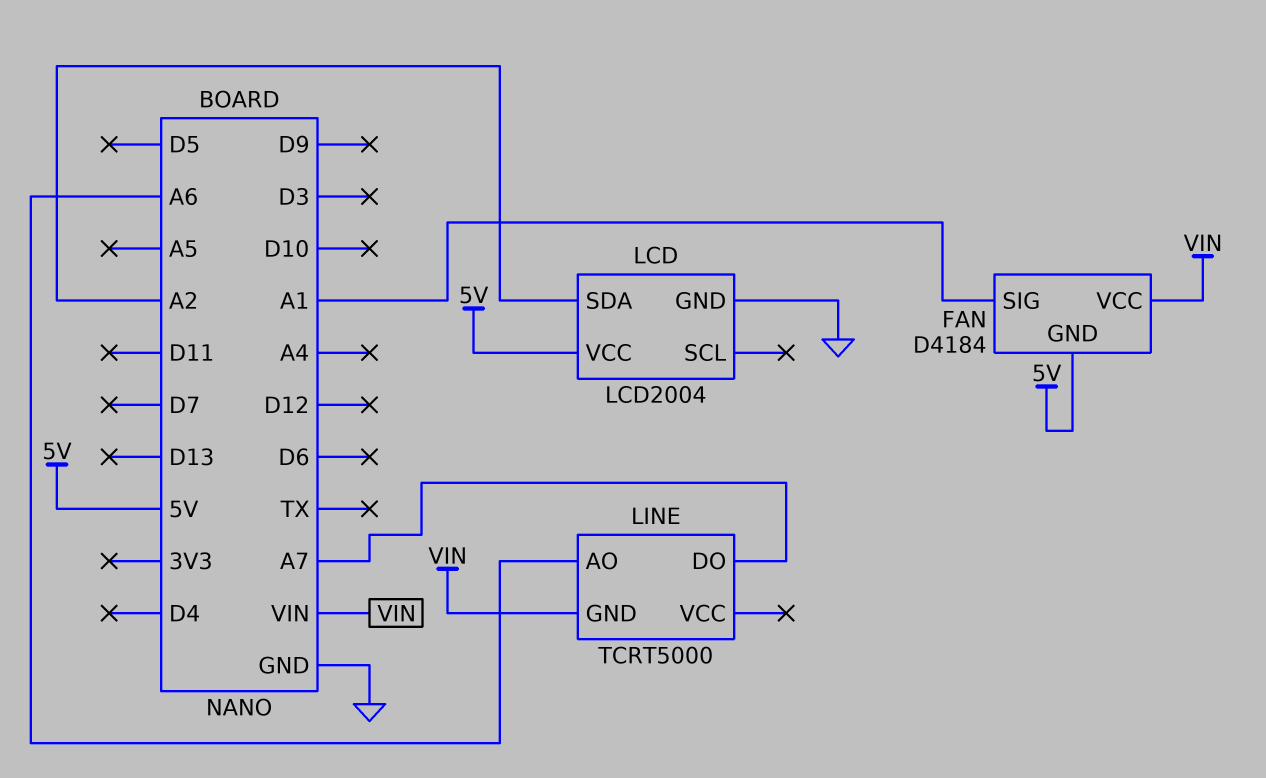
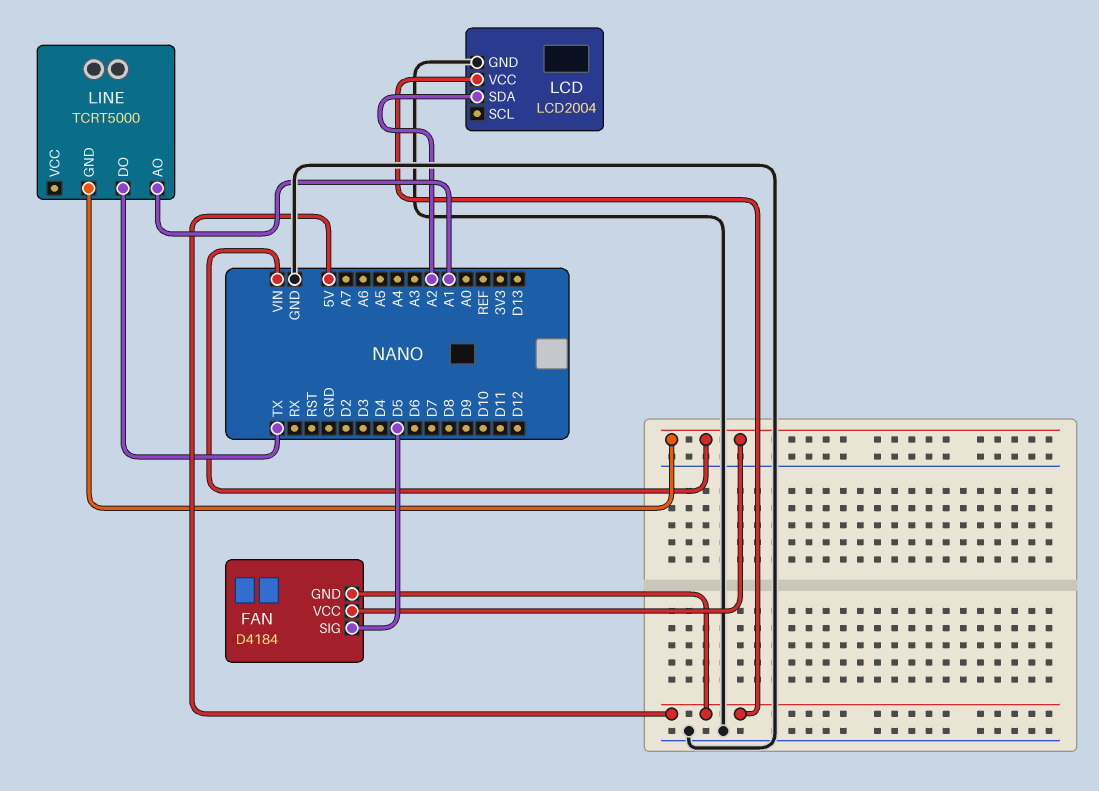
FAN pin SIG: A1 -> D5
LINE pin AO: A6 -> A1
LINE pin DO: A7 -> TX

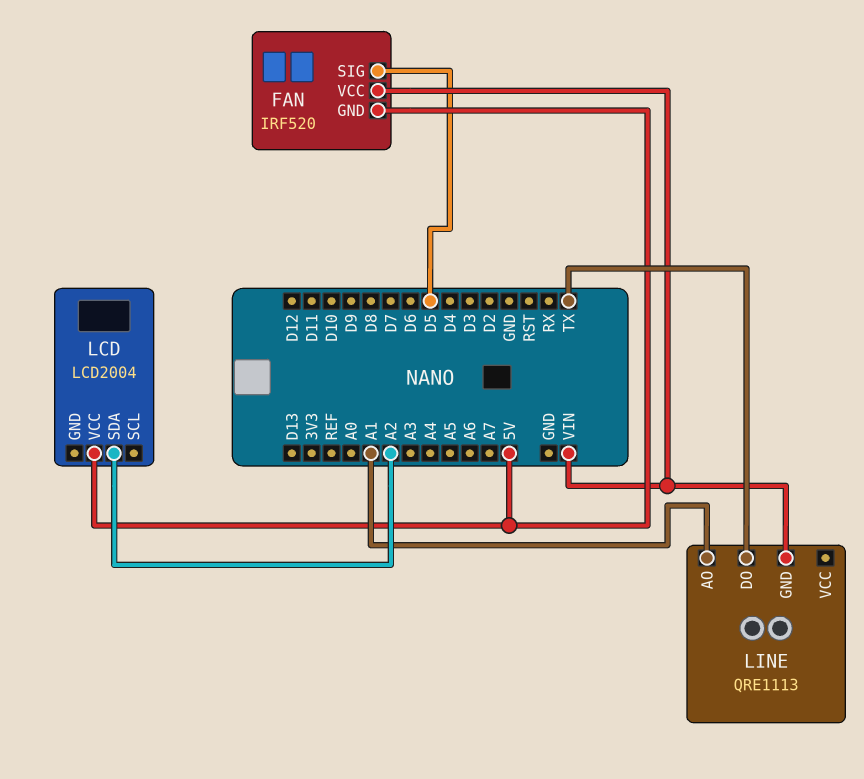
FAN: D4184 -> IRF520
LCD pin GND: GND -> none
LINE: TCRT5000 -> QRE1113

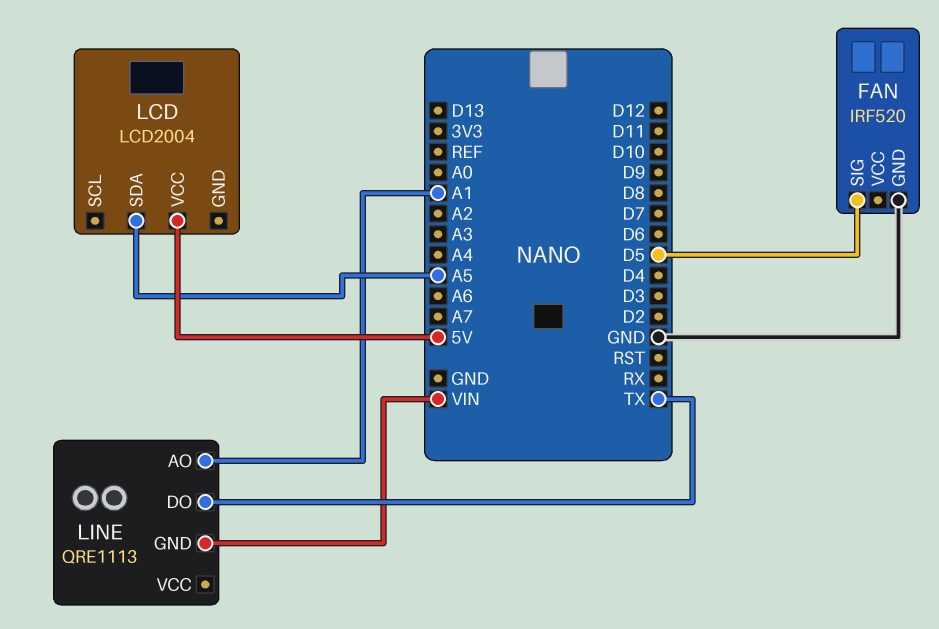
FAN pin GND: 5V -> GND
FAN pin VCC: VIN -> none
LCD pin SDA: A2 -> A5

